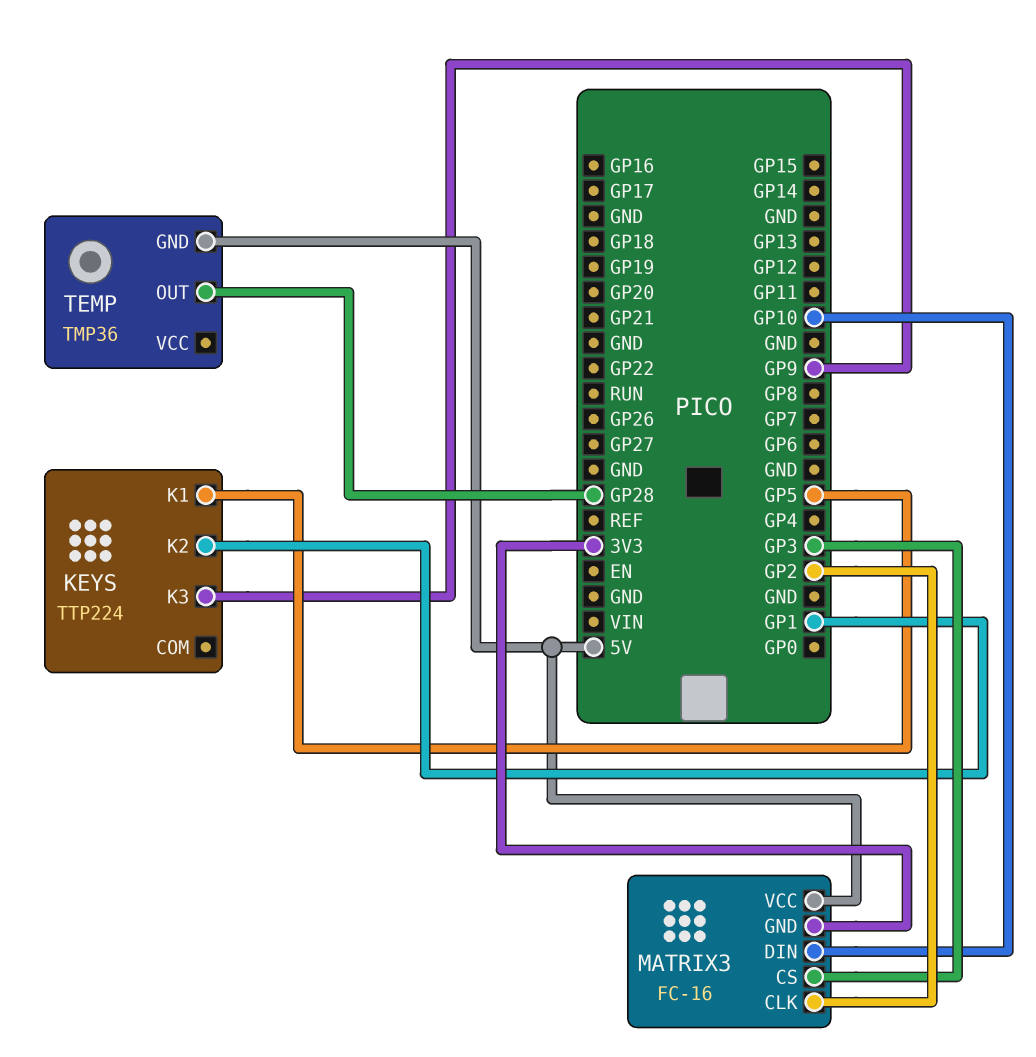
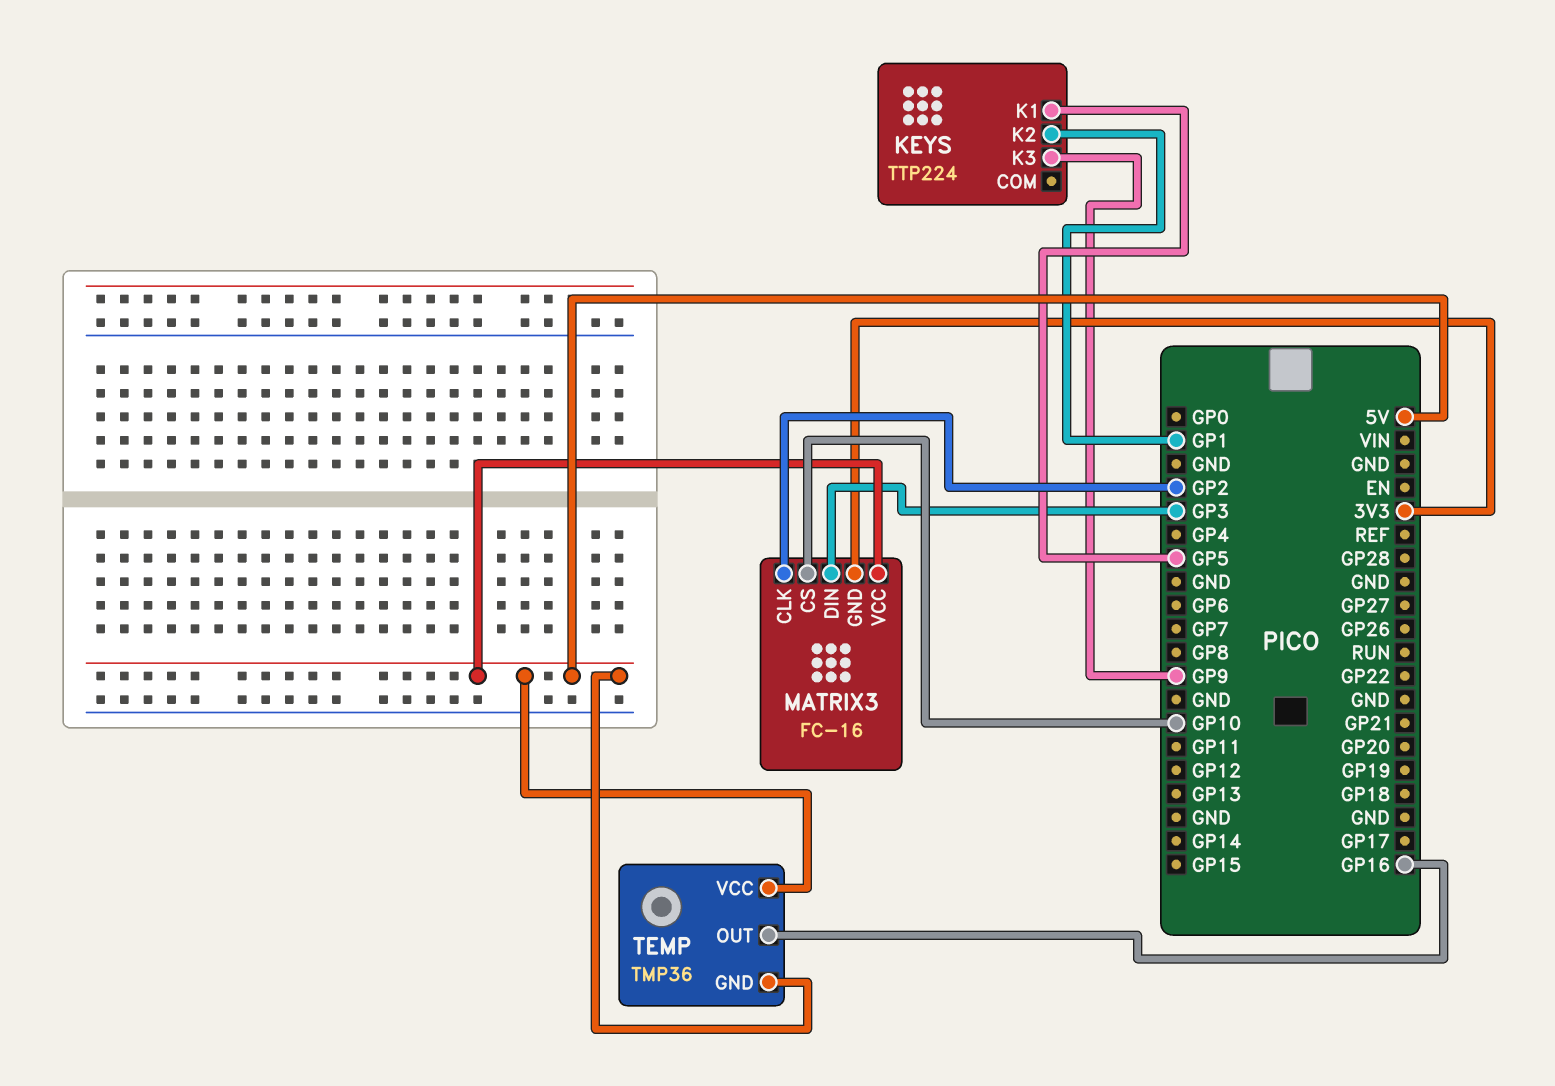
MATRIX3 pin CS: GP3 -> GP10
MATRIX3 pin DIN: GP10 -> GP3
TEMP pin OUT: GP28 -> GP16
TEMP pin VCC: none -> 5V

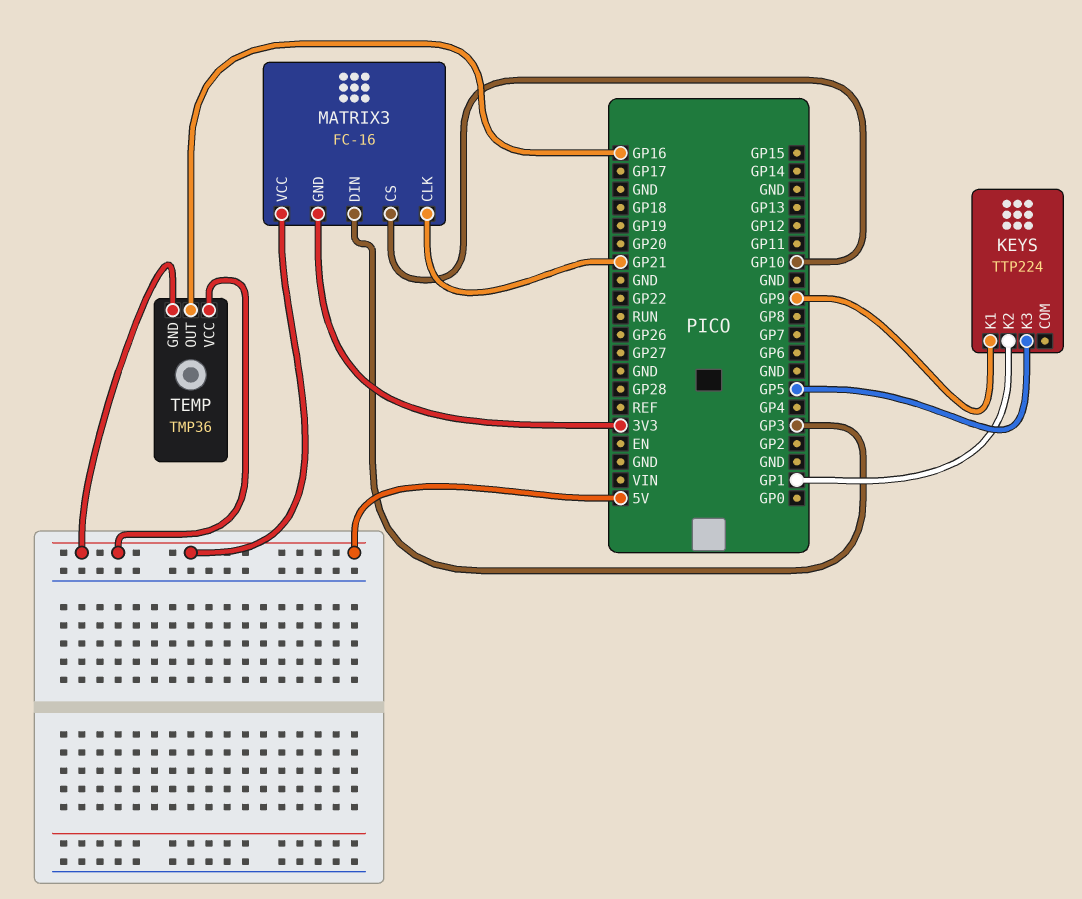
KEYS pin K1: GP5 -> GP9
KEYS pin K3: GP9 -> GP5
MATRIX3 pin CLK: GP2 -> GP21

